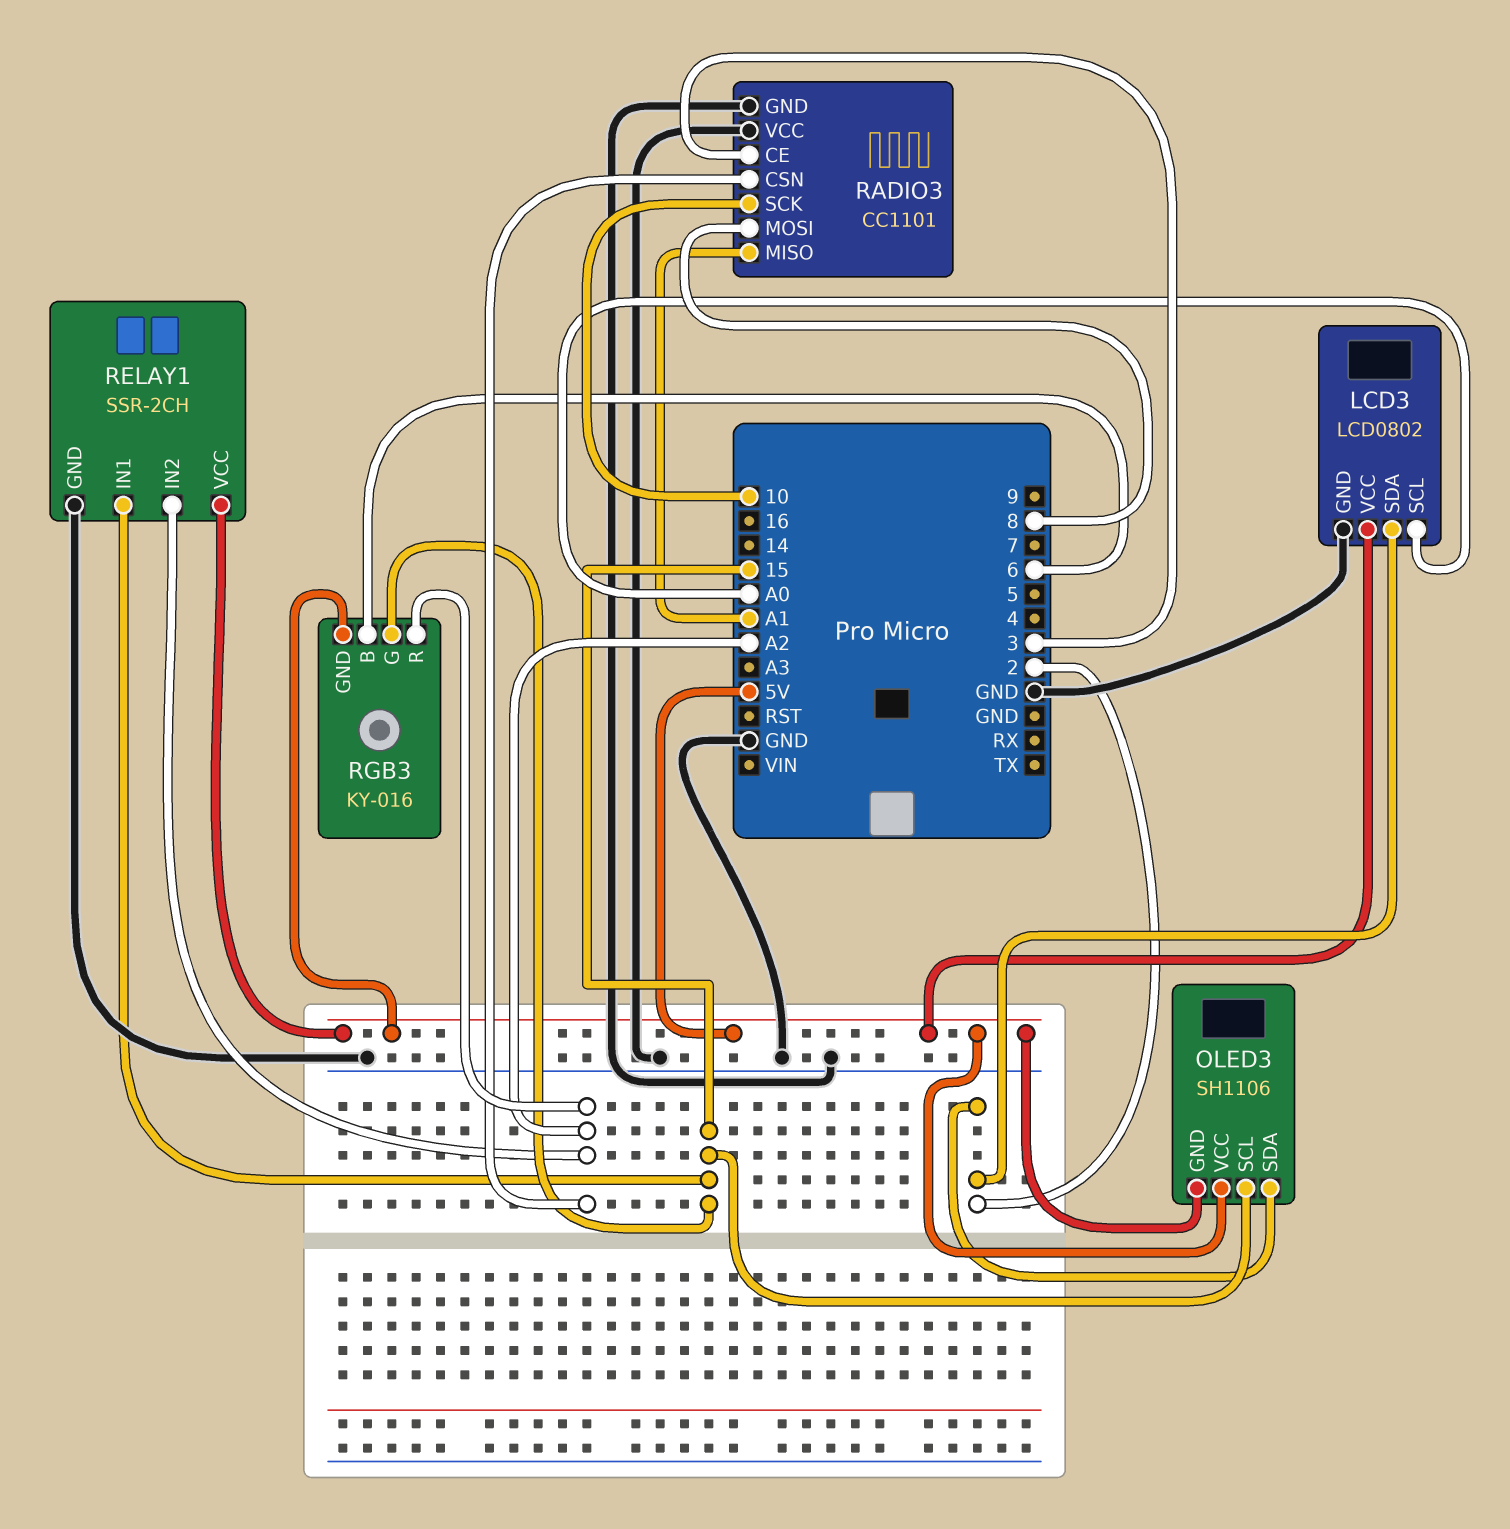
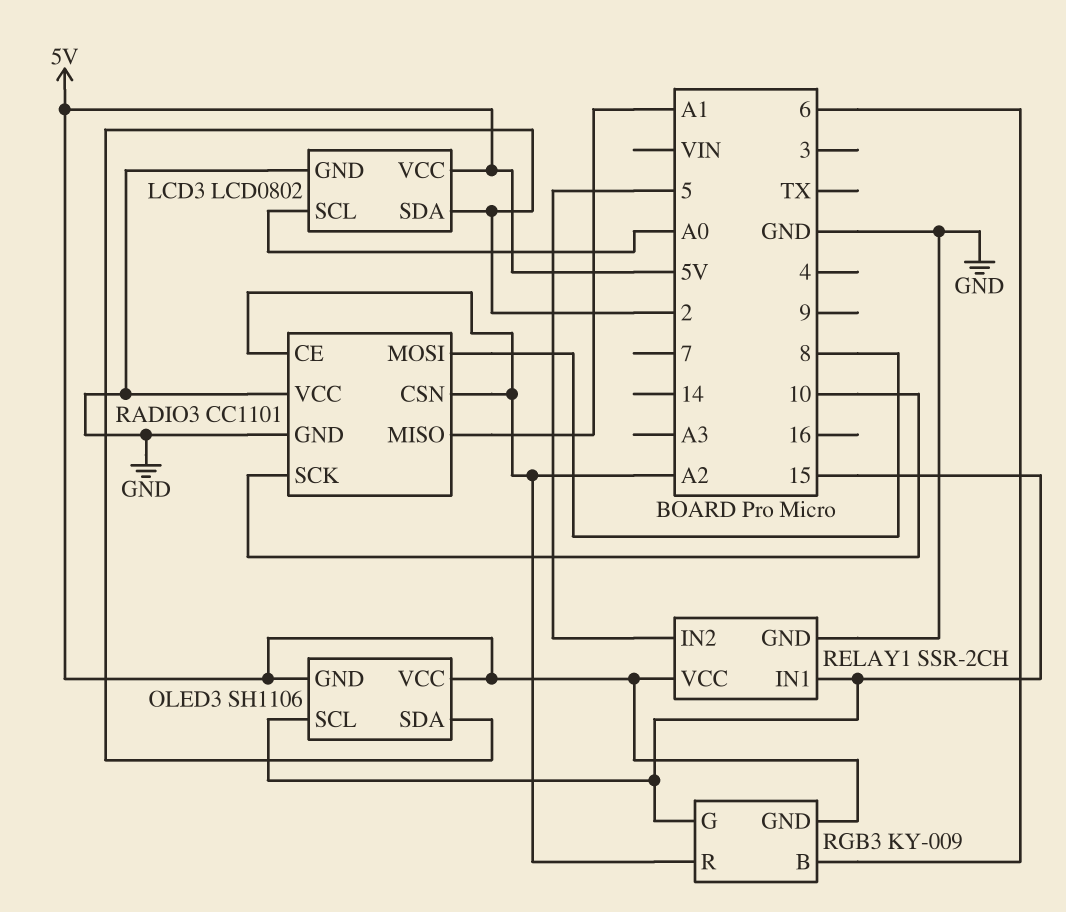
RADIO3 pin CE: 3 -> A2
RELAY1 pin IN2: A2 -> 5
RGB3: KY-016 -> KY-009

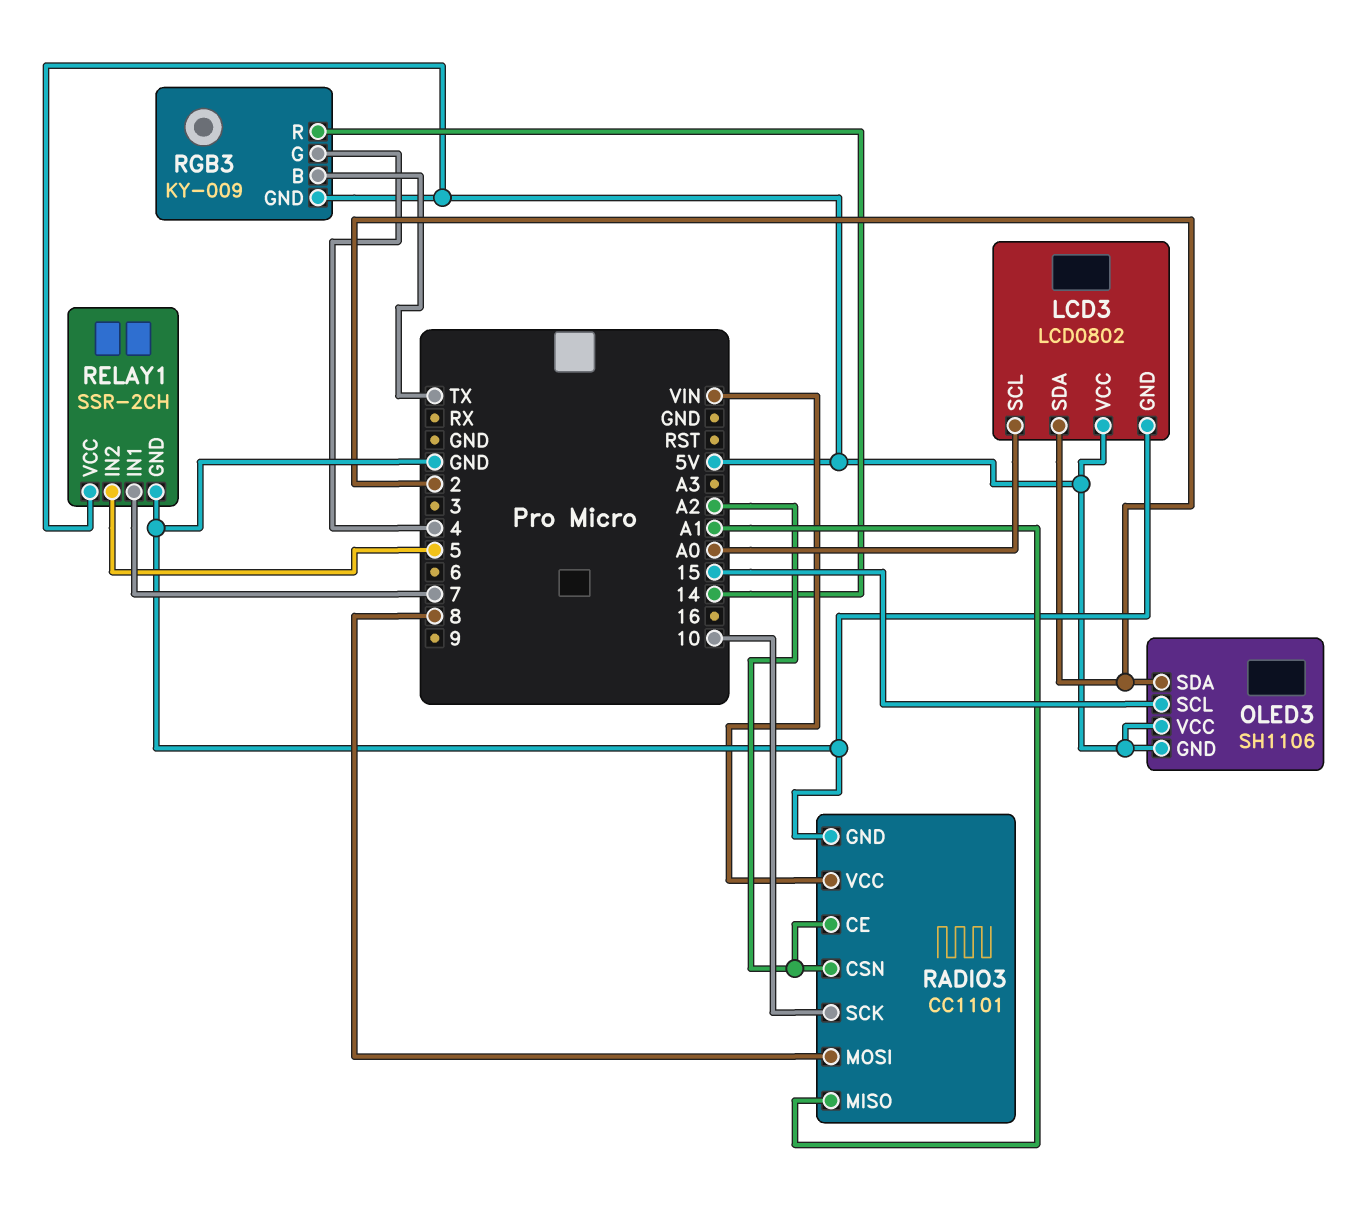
RADIO3 pin VCC: GND -> VIN
RELAY1 pin IN1: 15 -> 7
RGB3 pin B: 6 -> TX
RGB3 pin G: 15 -> 4
RGB3 pin R: A2 -> 14

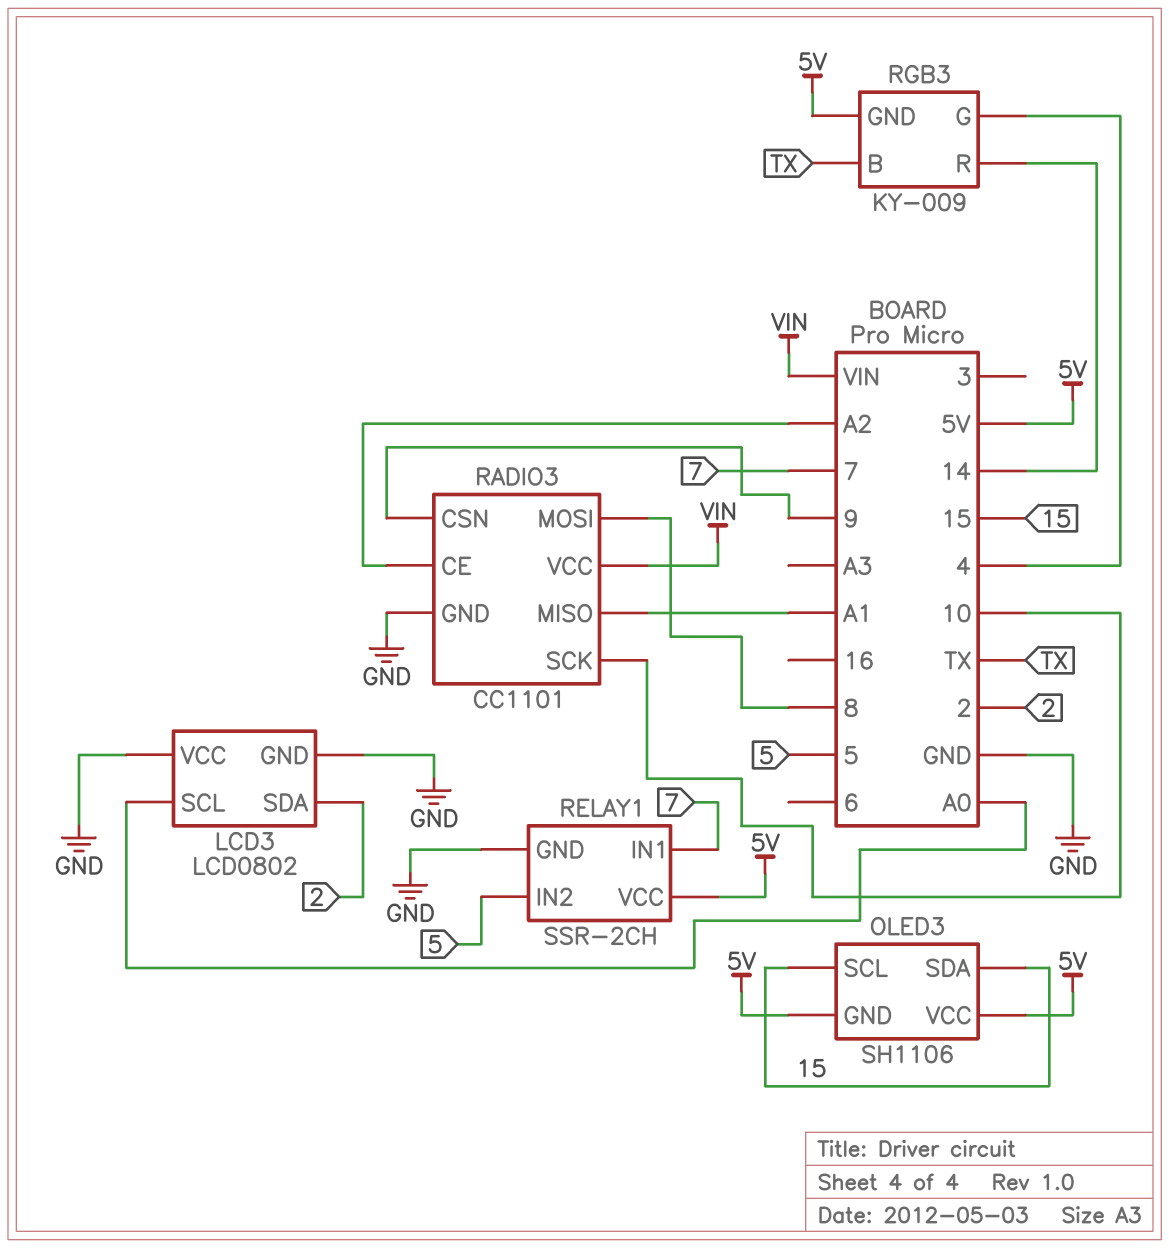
LCD3 pin VCC: 5V -> GND
OLED3 pin SDA: 2 -> 15
RADIO3 pin CSN: A2 -> 9

